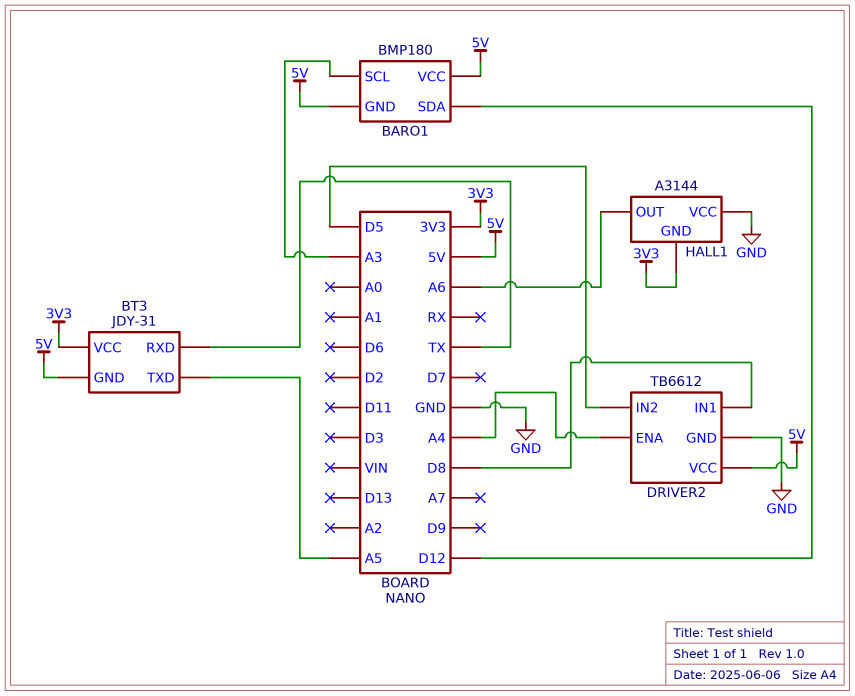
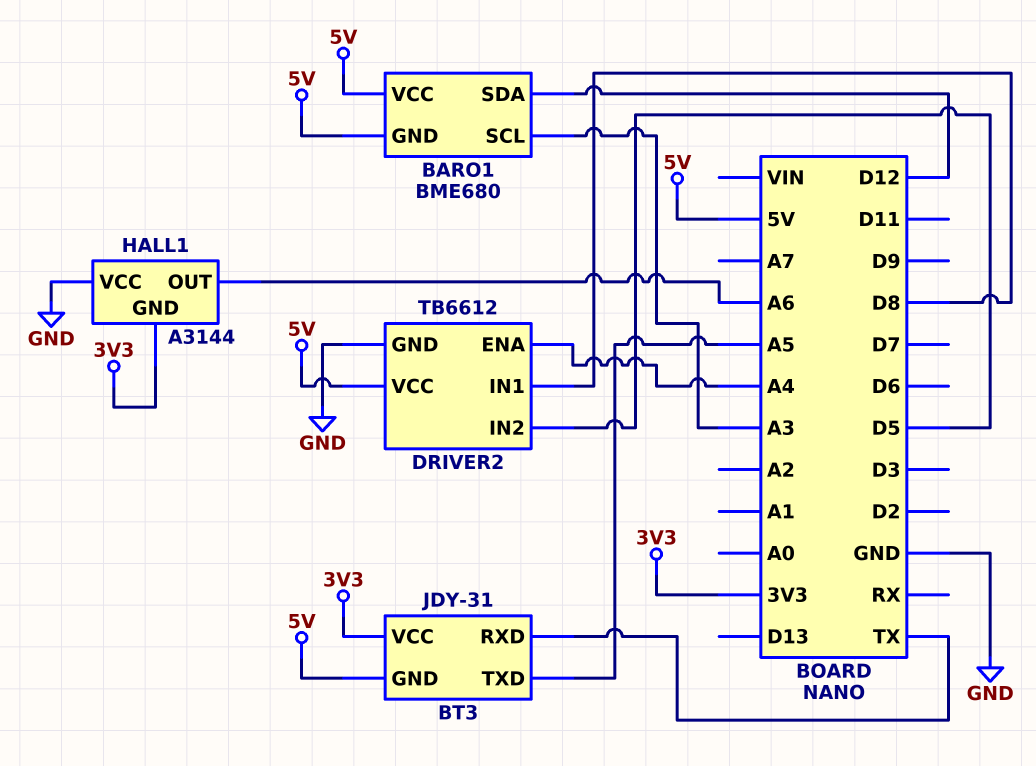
BARO1: BMP180 -> BME680

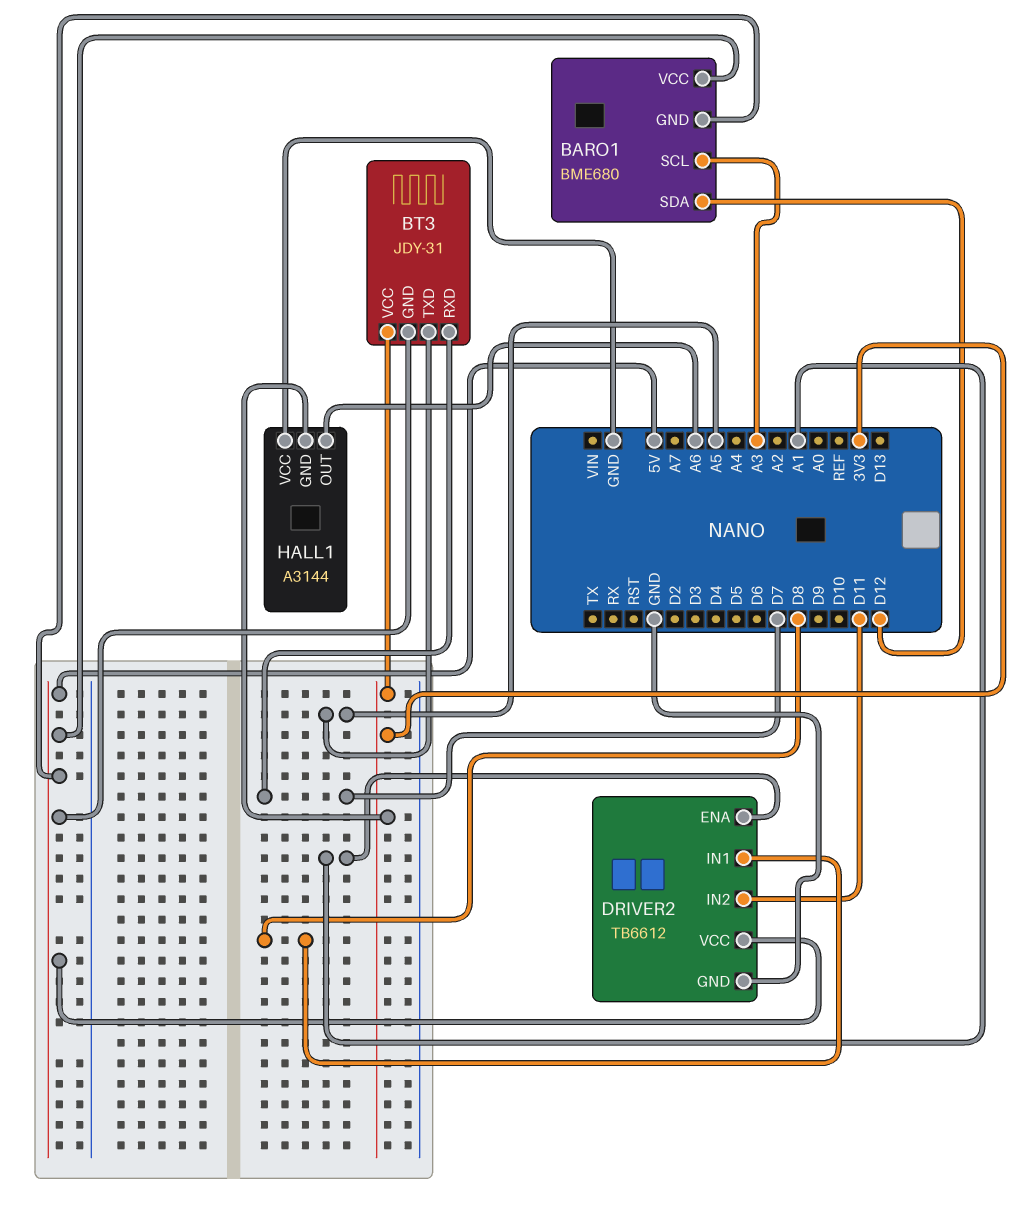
BT3 pin RXD: TX -> D7
DRIVER2 pin ENA: A4 -> A1
DRIVER2 pin IN2: D5 -> D11

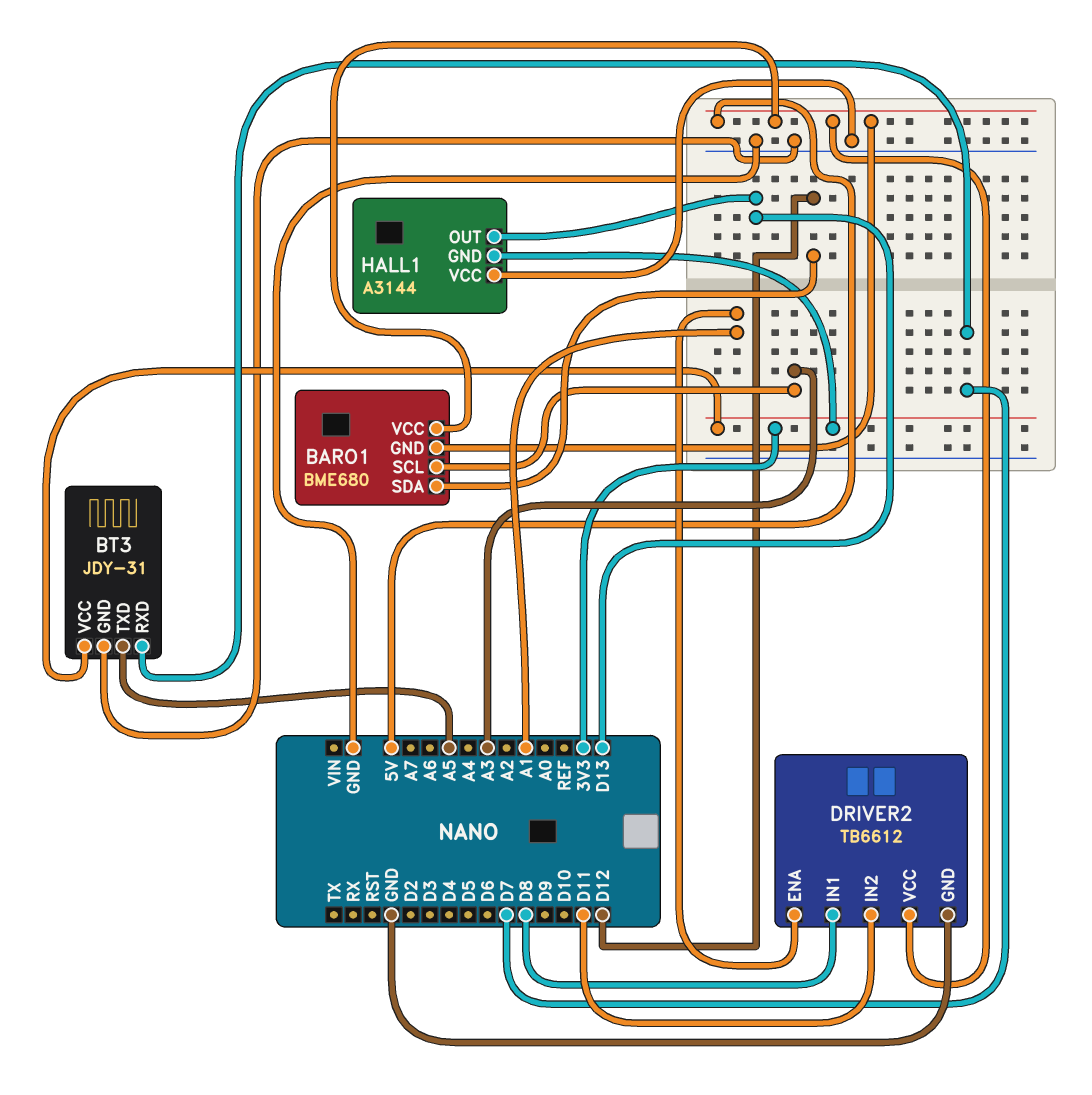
BT3 pin GND: 5V -> GND
HALL1 pin OUT: A6 -> D13

